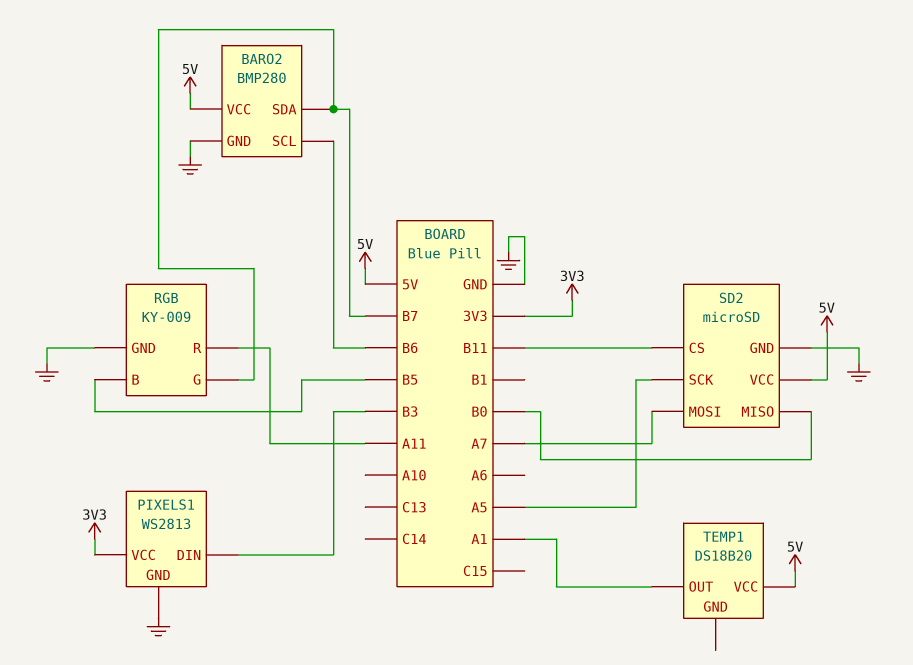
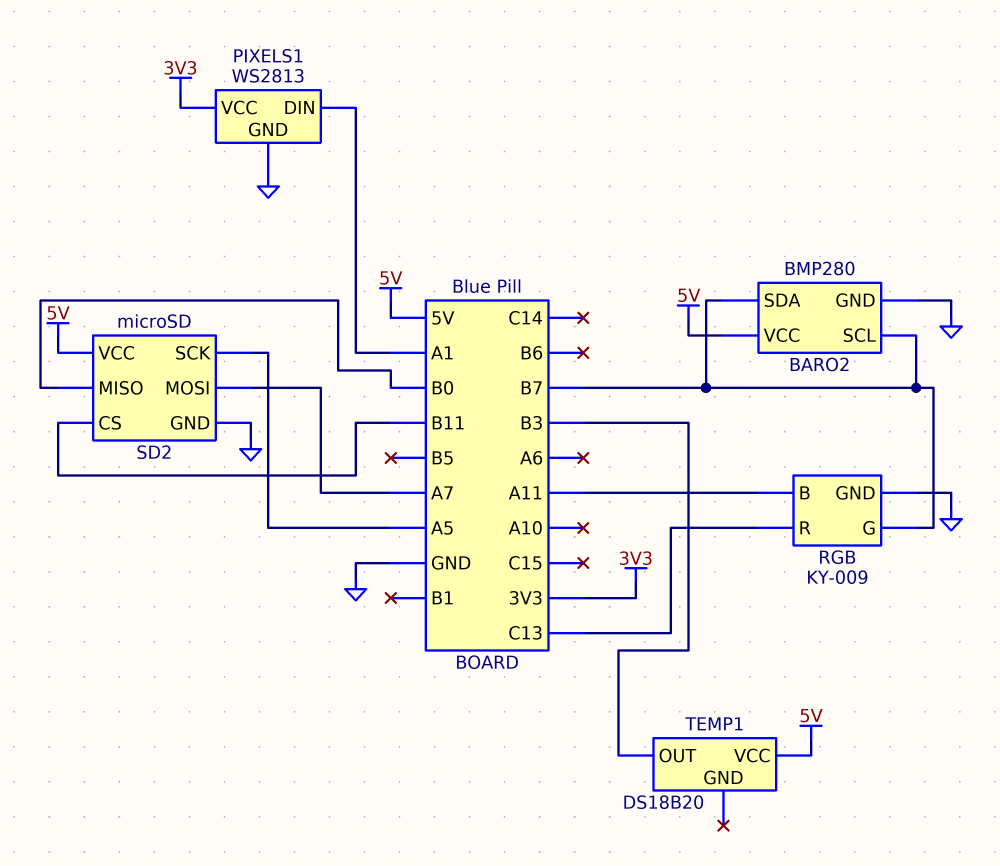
BARO2 pin SCL: B6 -> B7
PIXELS1 pin DIN: B3 -> A1
RGB pin B: B5 -> A11
RGB pin R: A11 -> C13
TEMP1 pin OUT: A1 -> B3

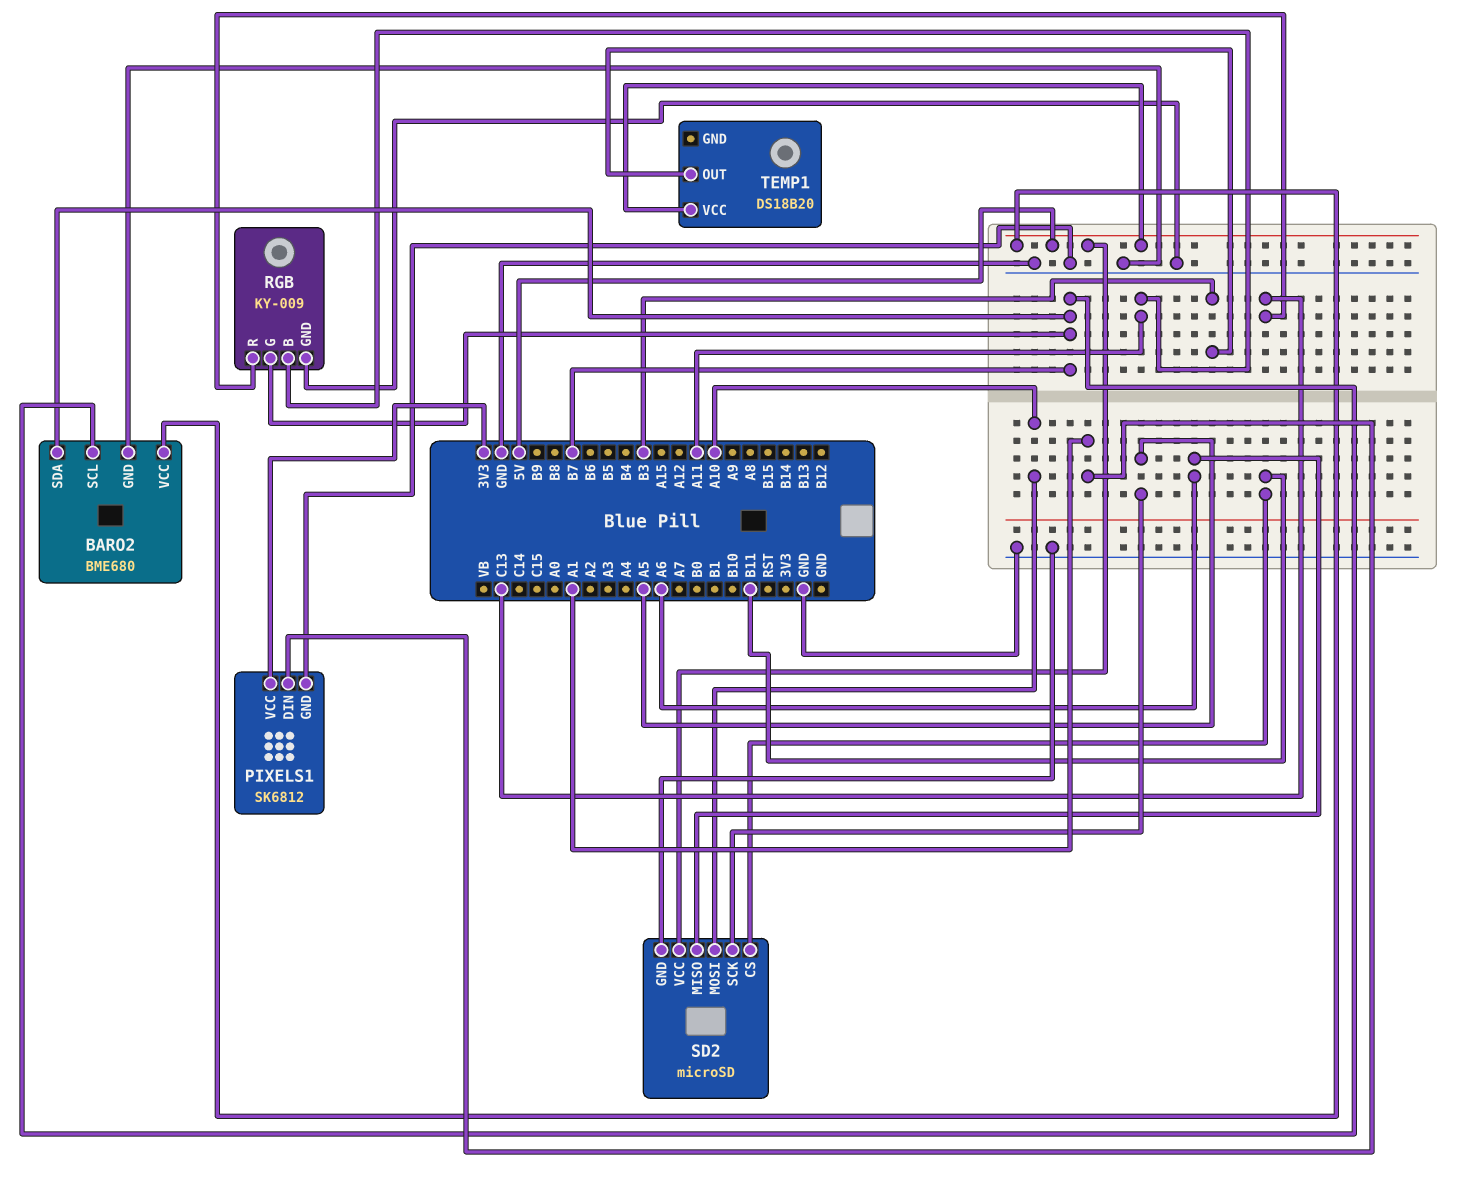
BARO2: BMP280 -> BME680
PIXELS1: WS2813 -> SK6812
SD2 pin MISO: B0 -> A6
SD2 pin MOSI: A7 -> A10

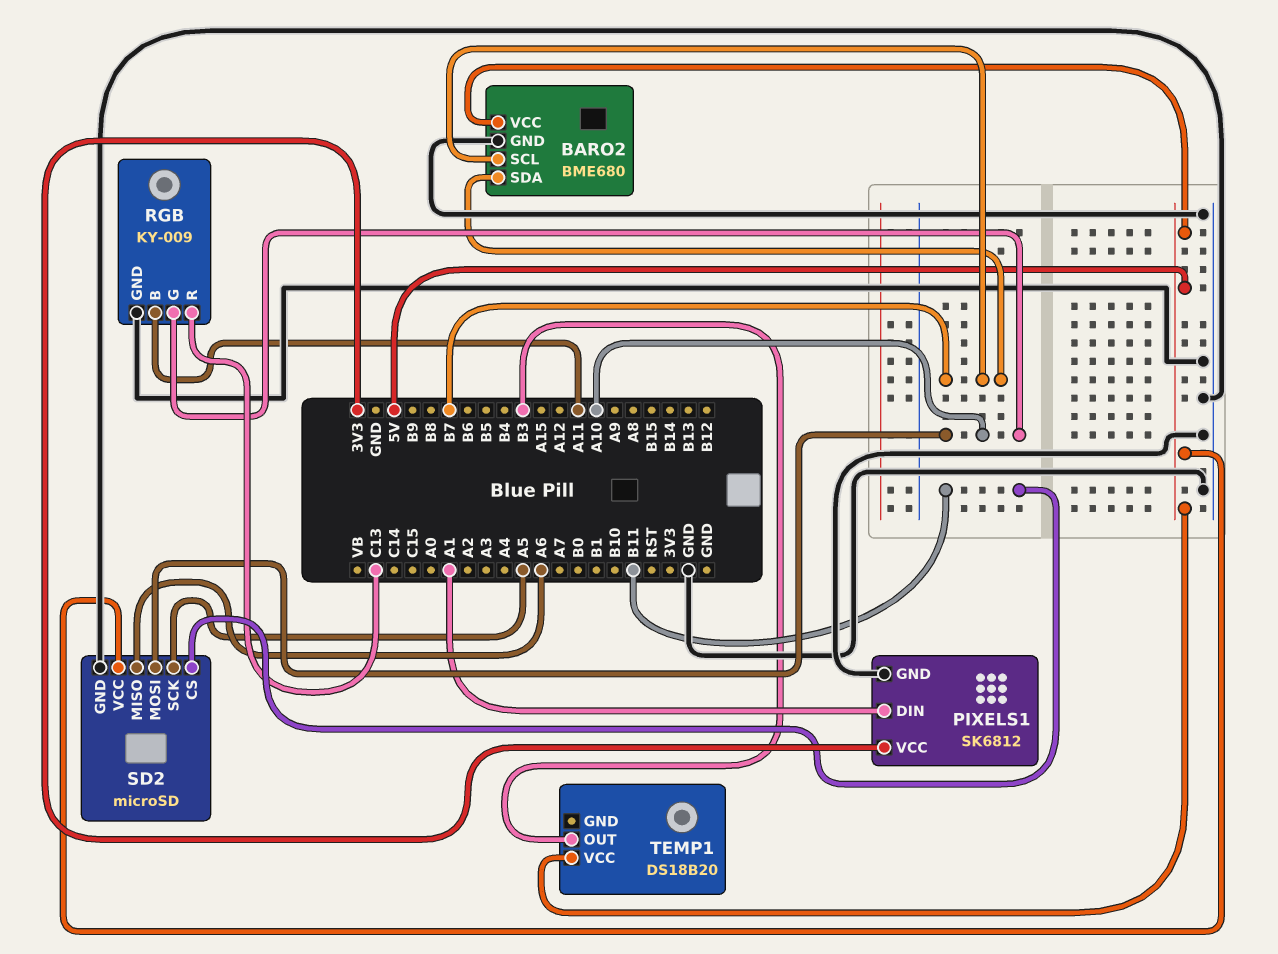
RGB pin G: B7 -> A10

